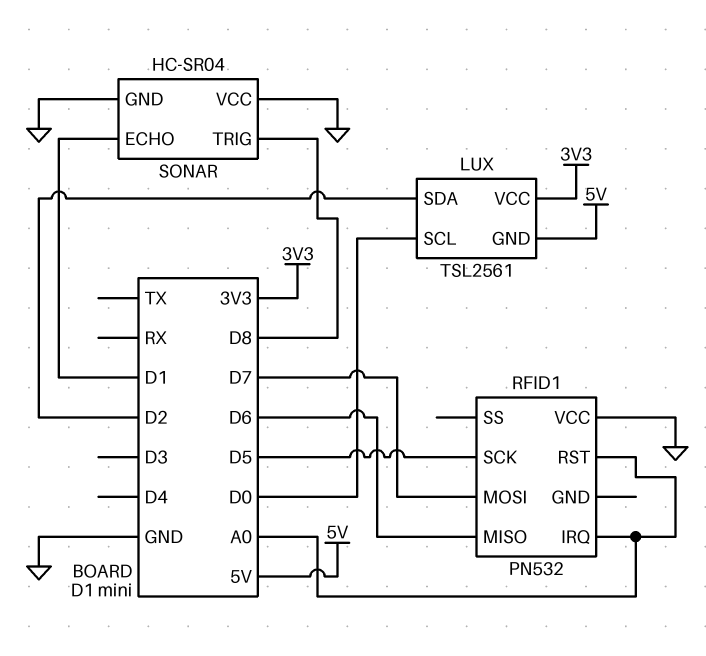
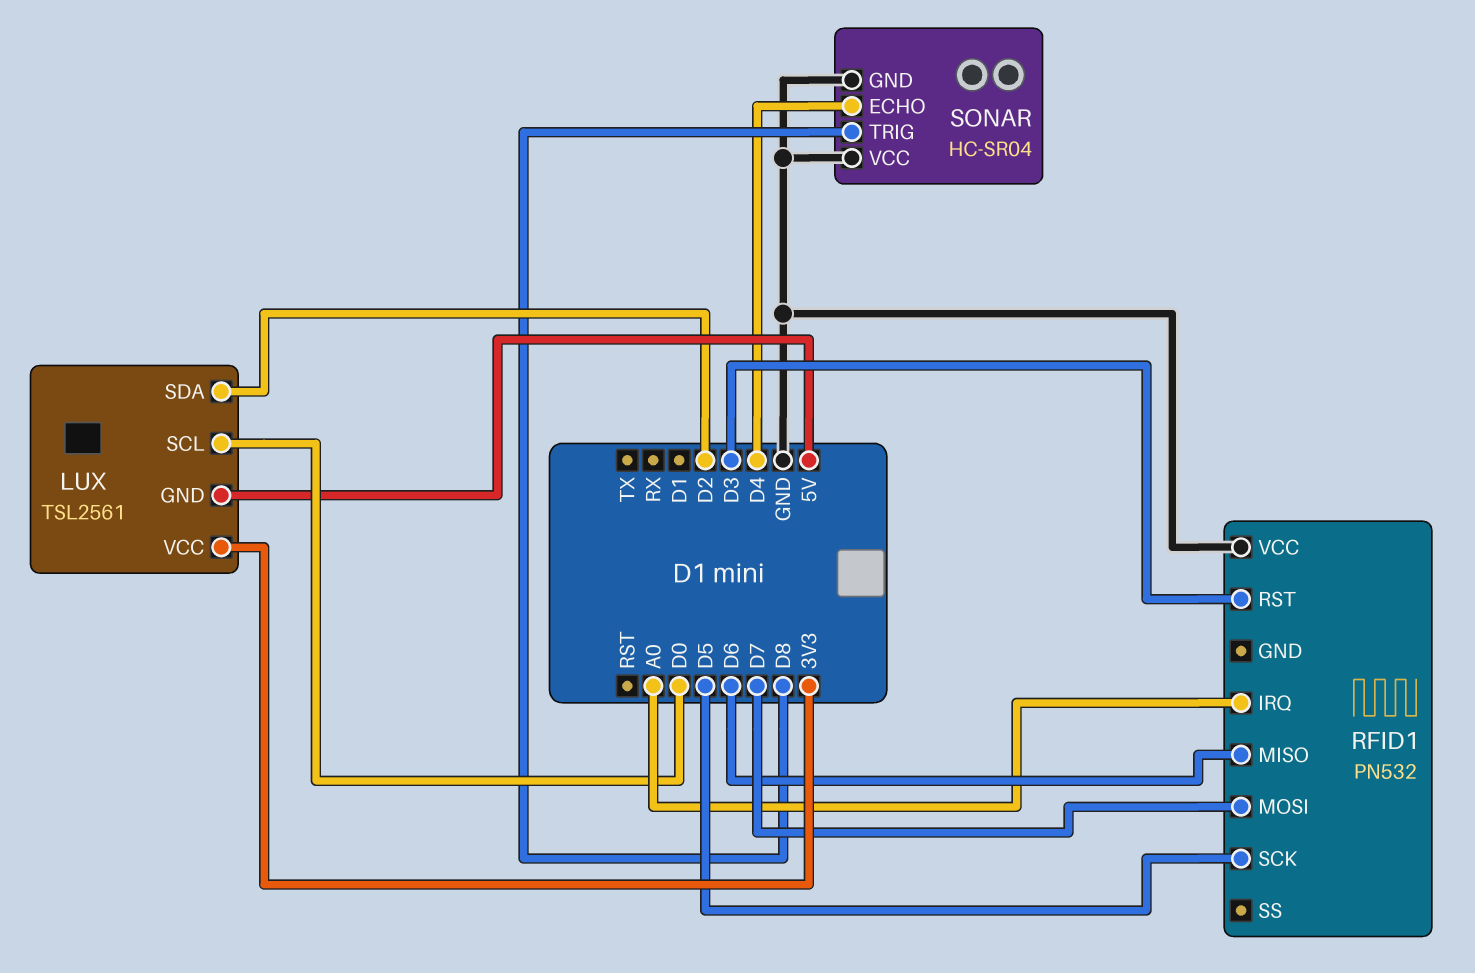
RFID1 pin RST: A0 -> D3
SONAR pin ECHO: D1 -> D4

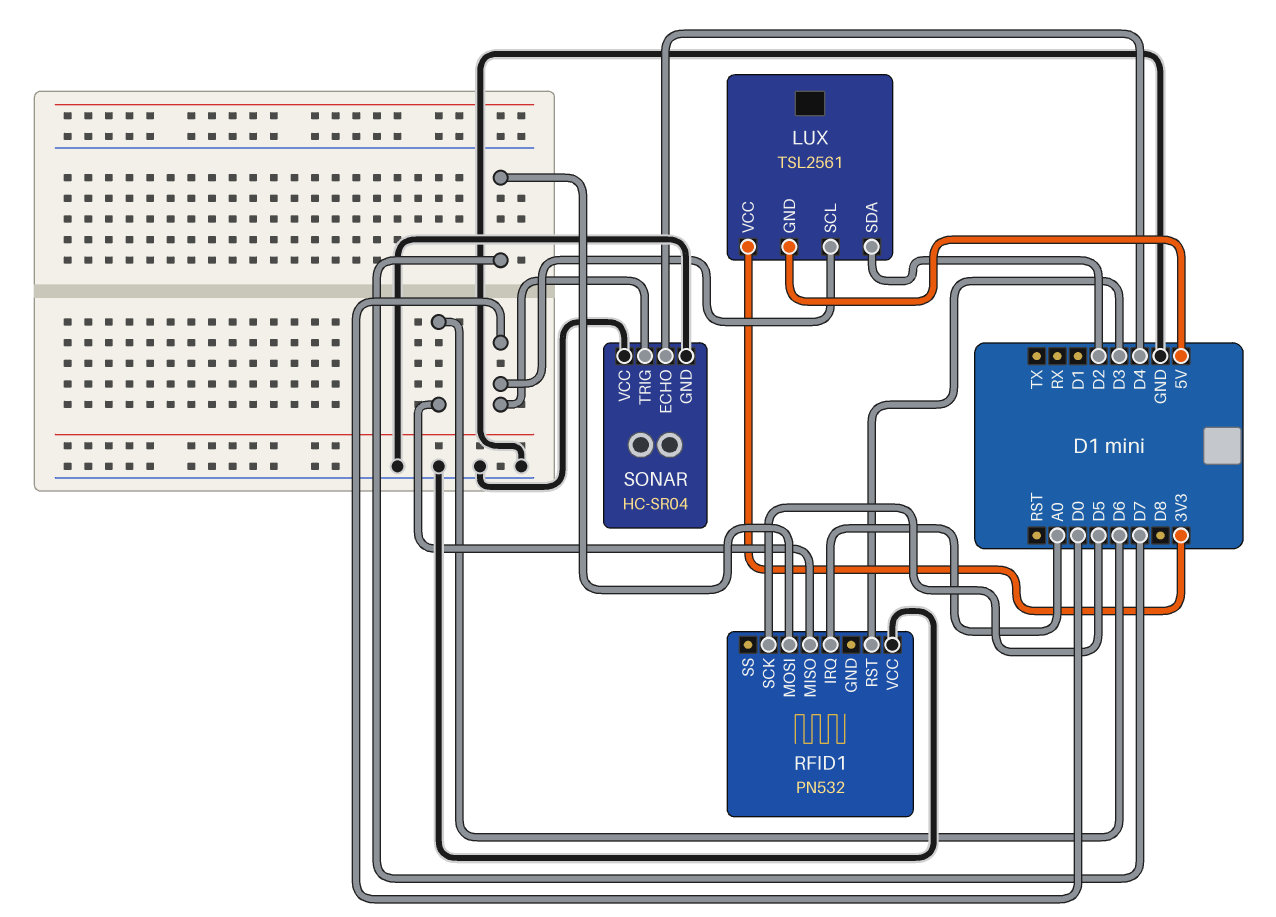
SONAR pin TRIG: D8 -> D0

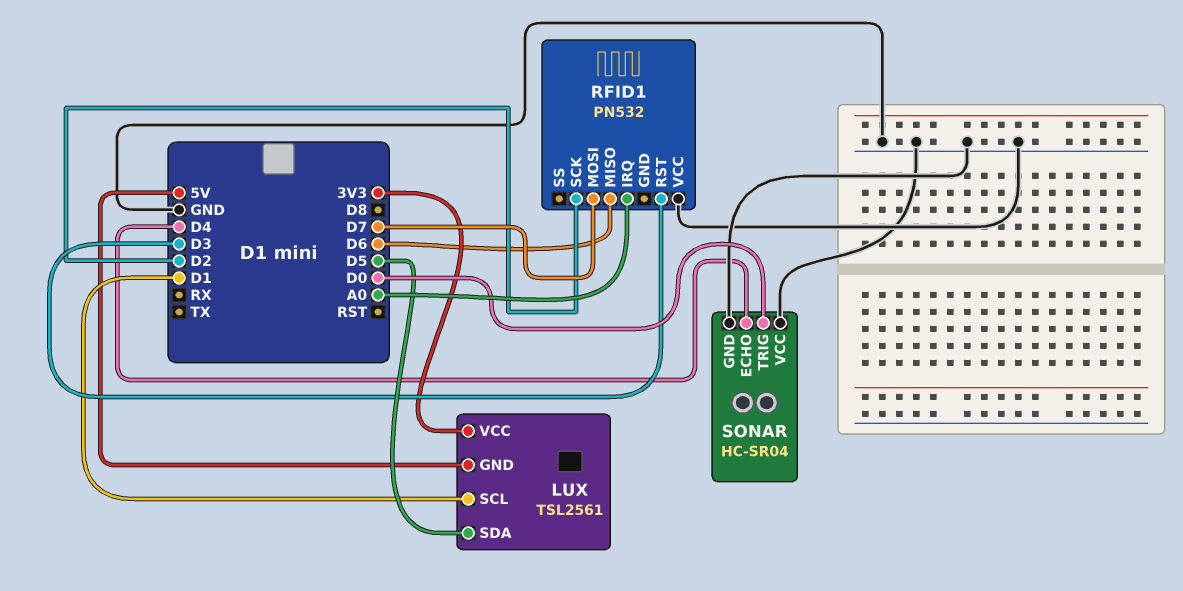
LUX pin SCL: D0 -> D1
LUX pin SDA: D2 -> D5
RFID1 pin SCK: D5 -> D2

